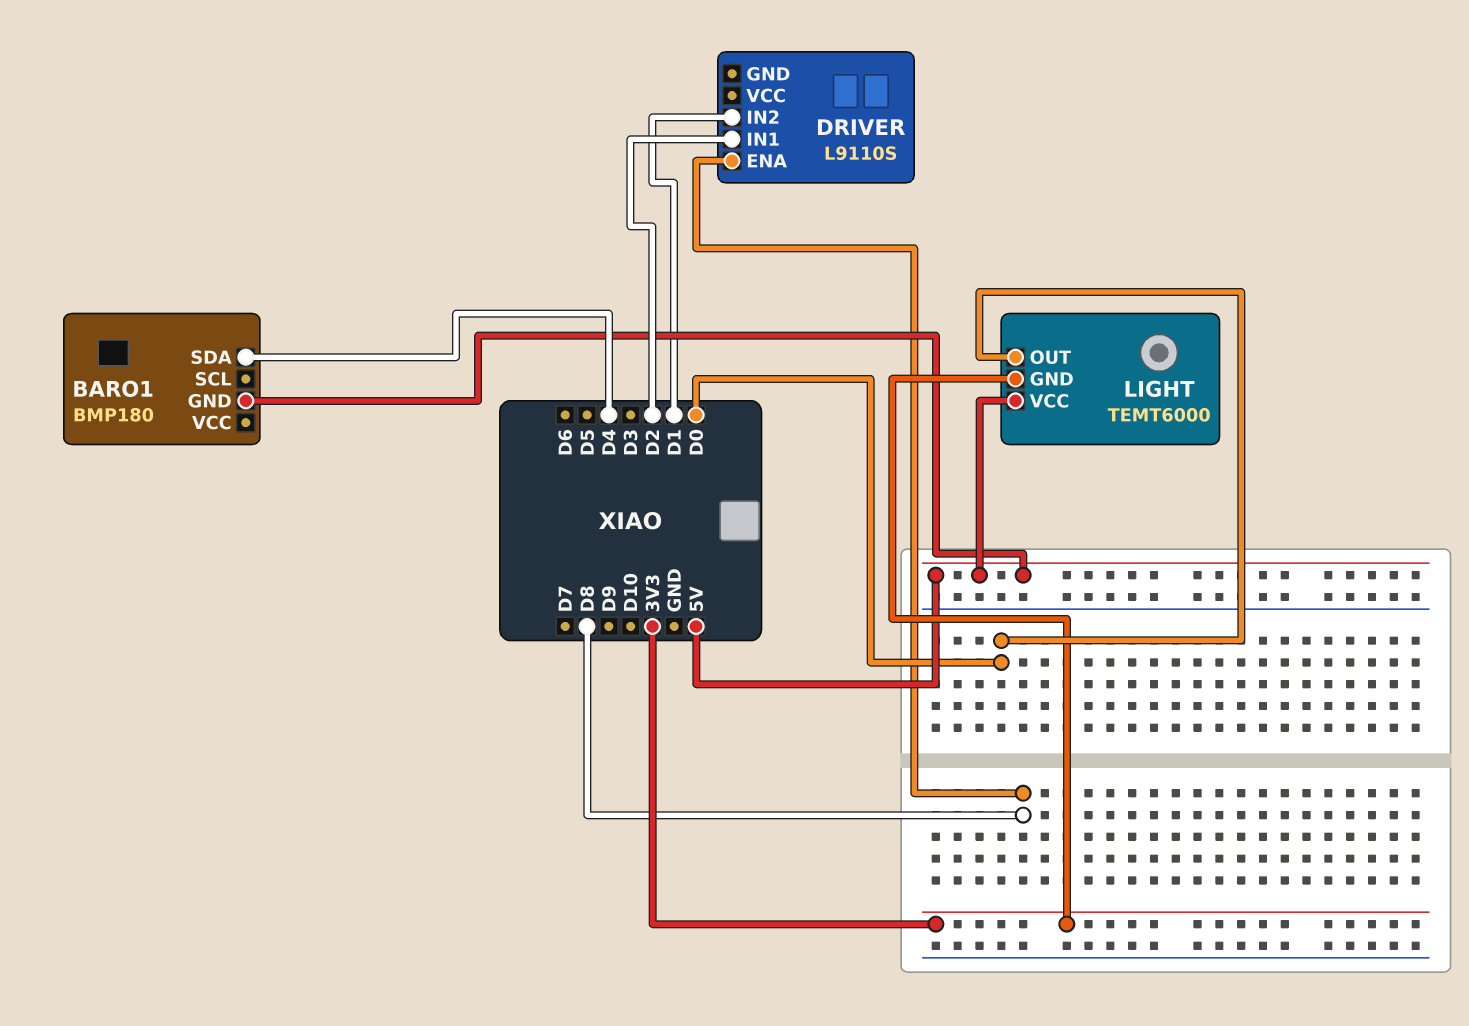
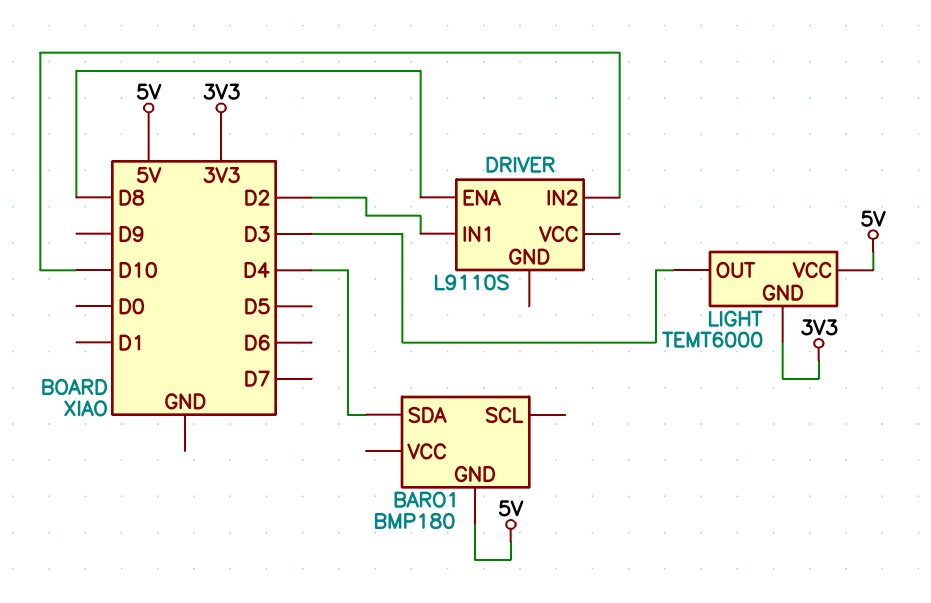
DRIVER pin IN2: D1 -> D10
LIGHT pin OUT: D0 -> D3

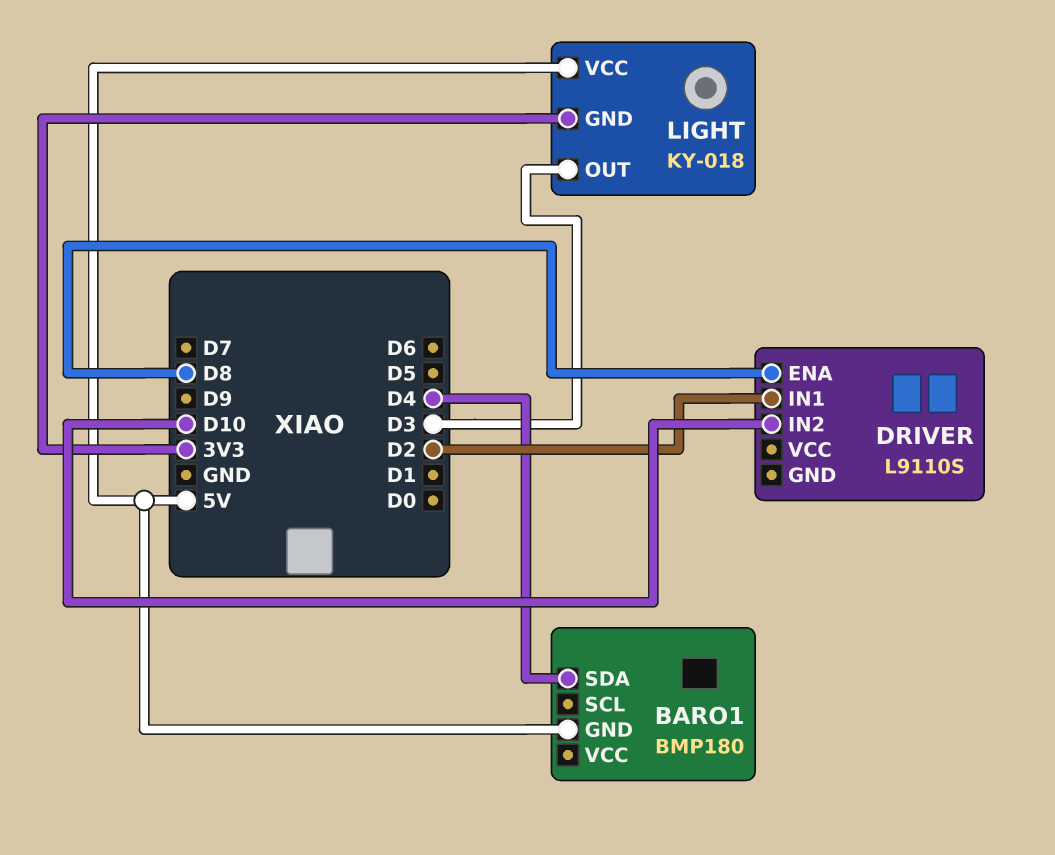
LIGHT: TEMT6000 -> KY-018

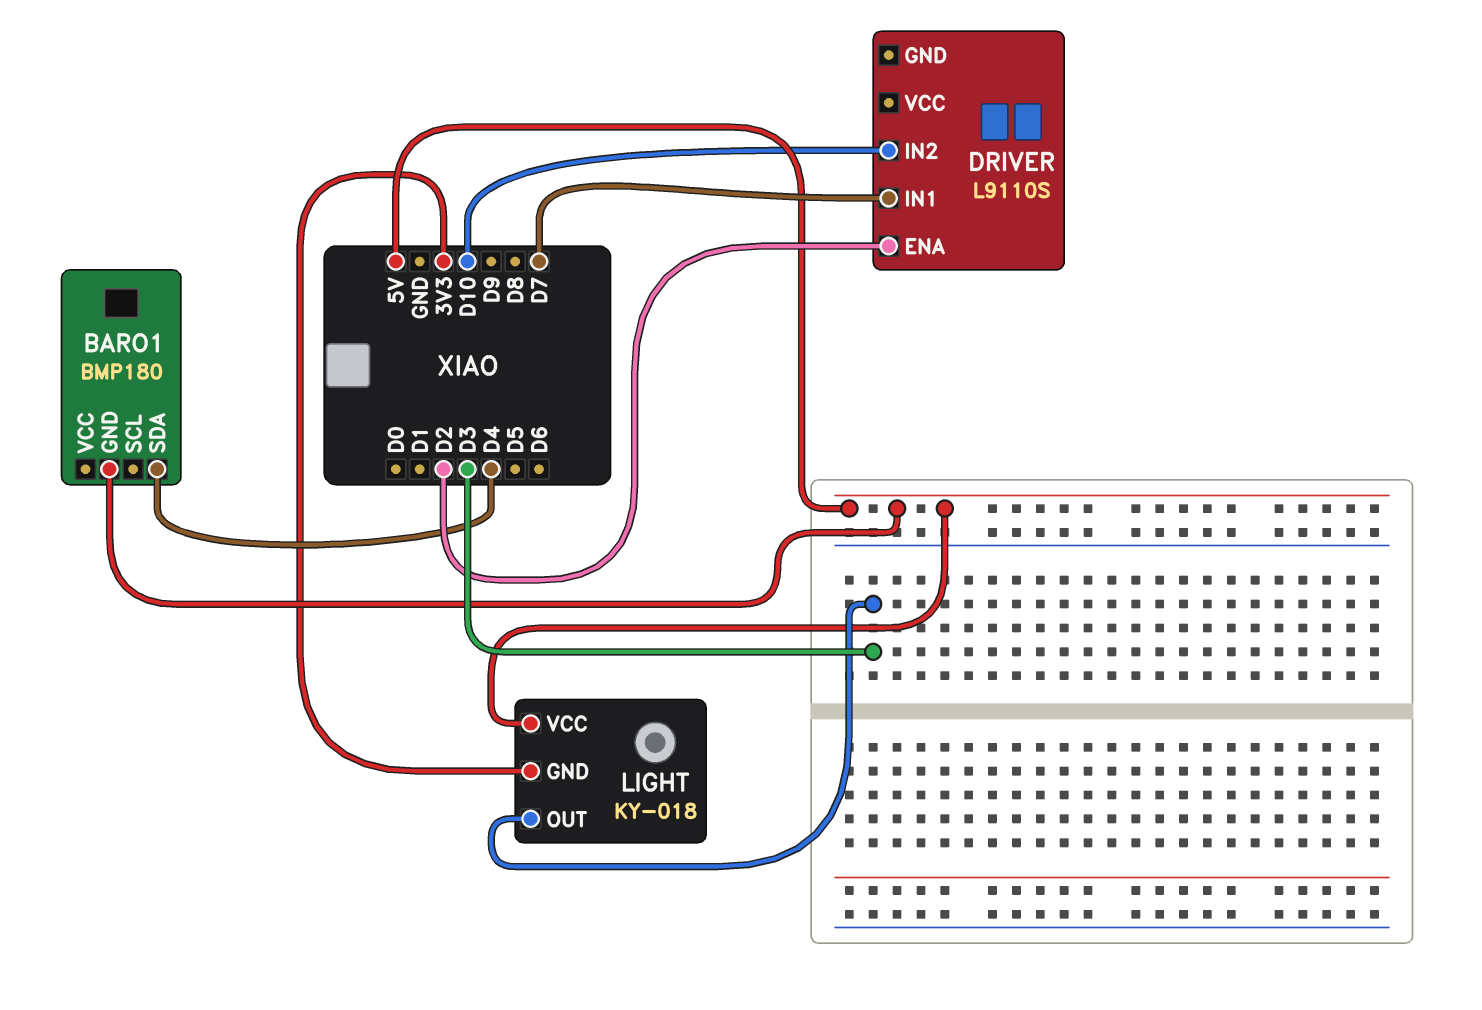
DRIVER pin ENA: D8 -> D2
DRIVER pin IN1: D2 -> D7

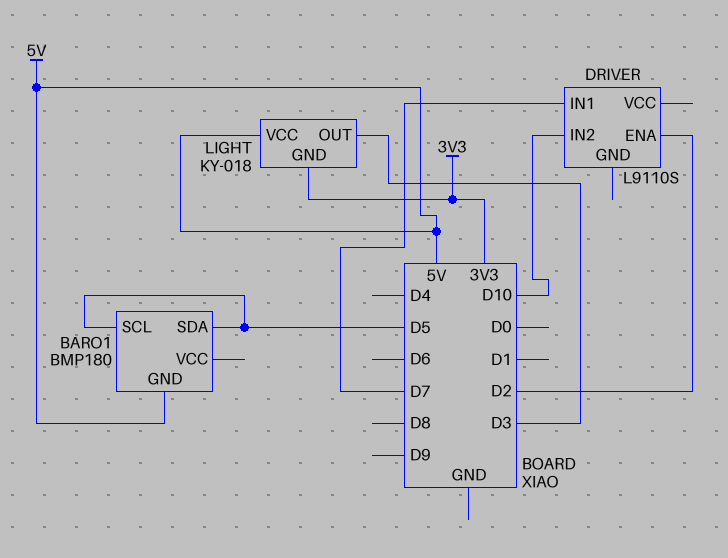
BARO1 pin SCL: none -> D5
BARO1 pin SDA: D4 -> D5

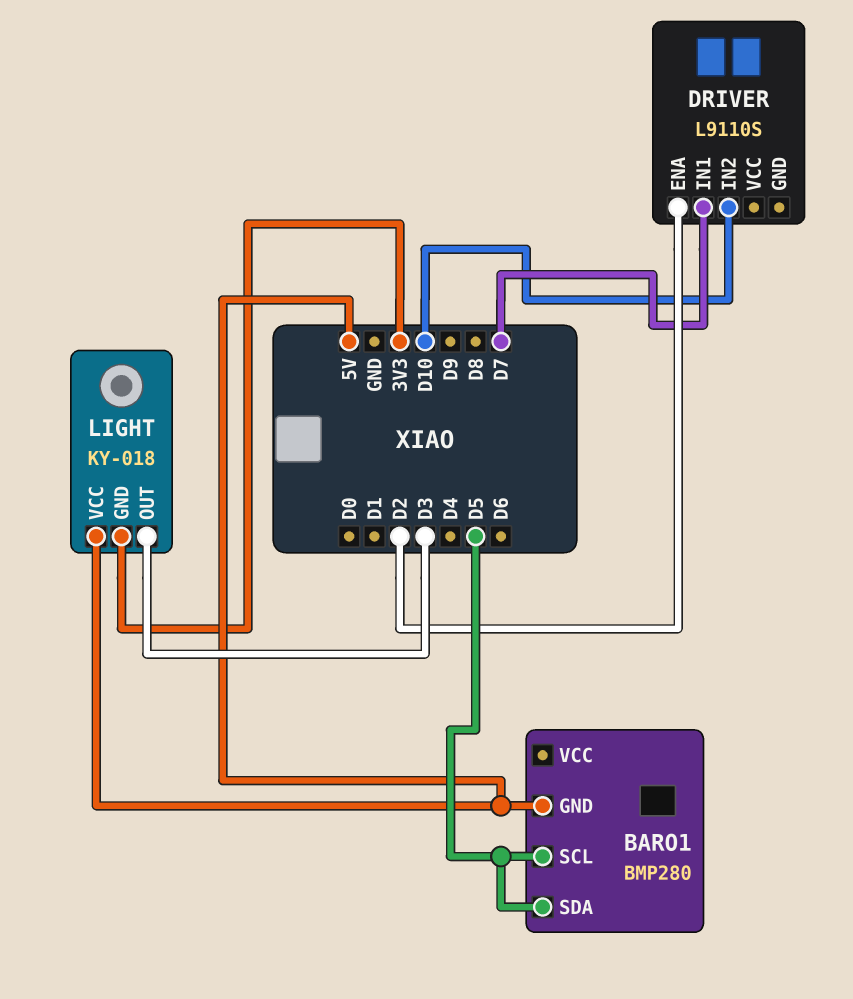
BARO1: BMP180 -> BMP280

